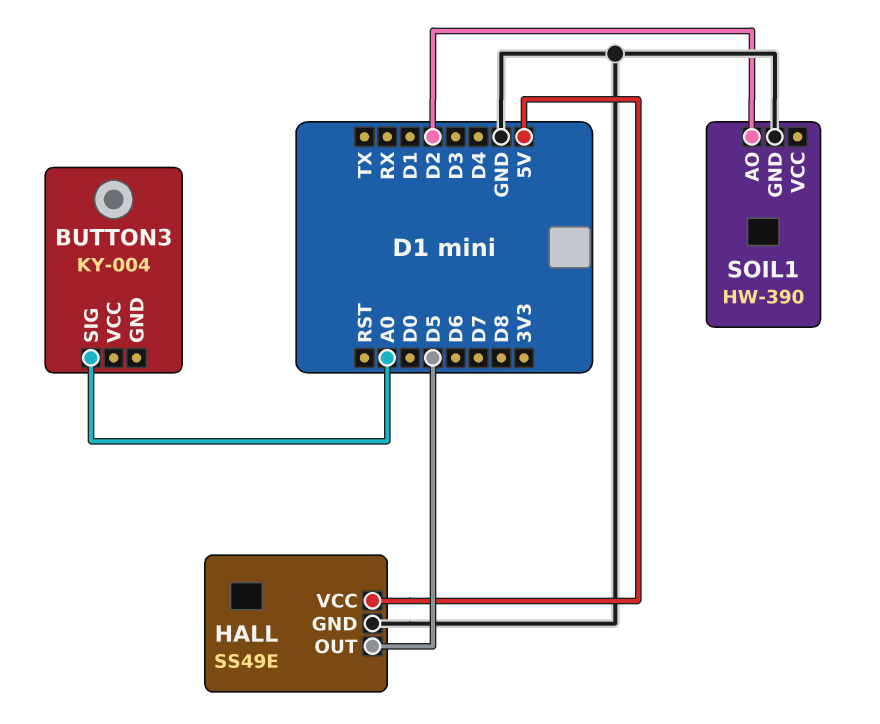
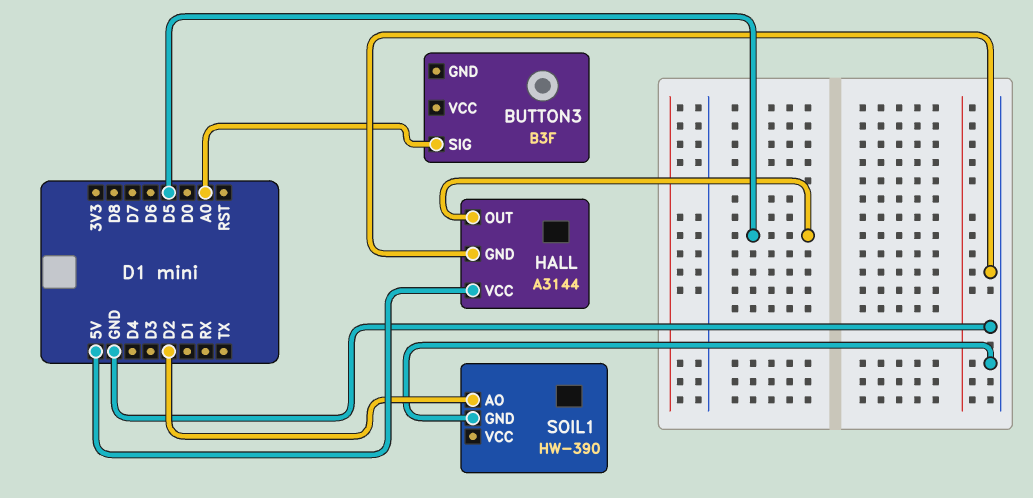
BUTTON3: KY-004 -> B3F
HALL: SS49E -> A3144

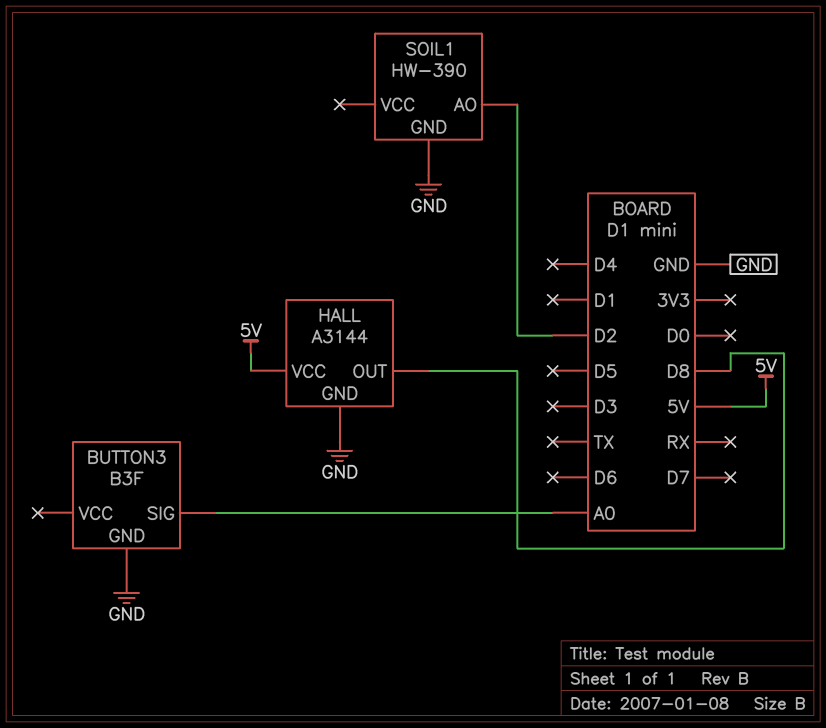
BUTTON3 pin GND: none -> GND
HALL pin OUT: D5 -> D8

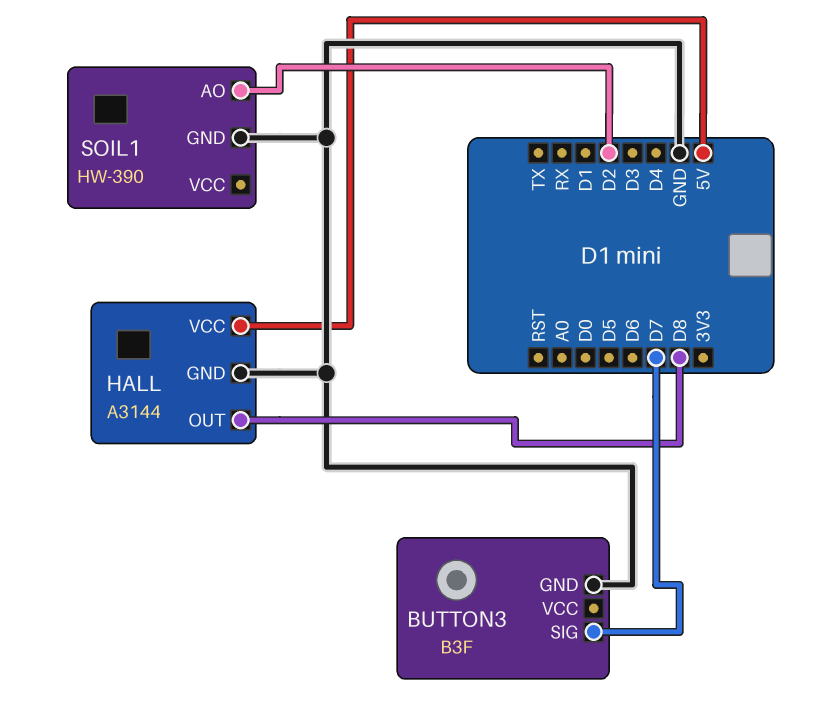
BUTTON3 pin SIG: A0 -> D7

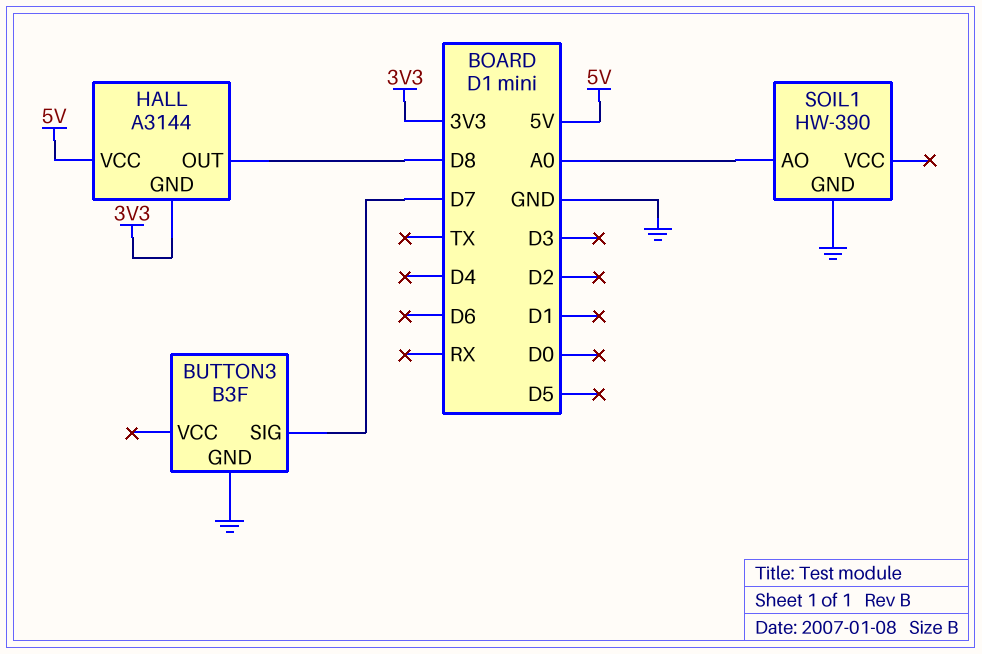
HALL pin GND: GND -> 3V3
SOIL1 pin AO: D2 -> A0

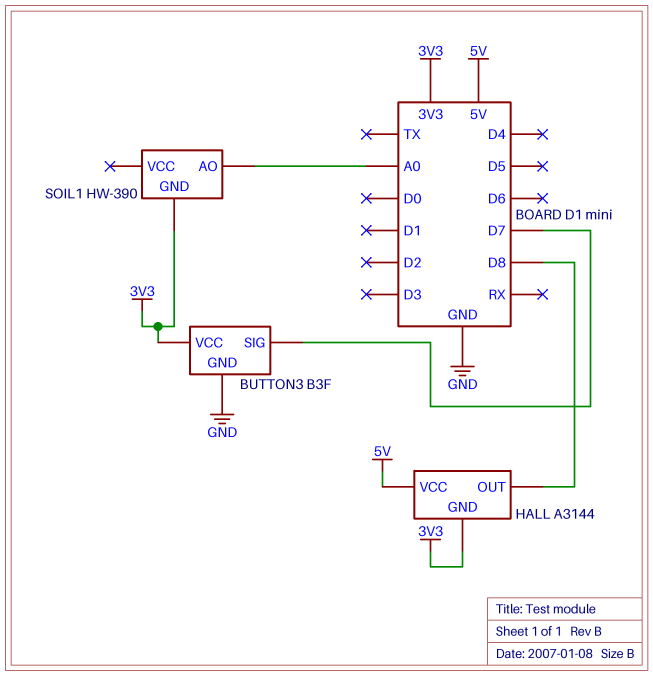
BUTTON3 pin VCC: none -> 3V3
SOIL1 pin GND: GND -> 3V3

